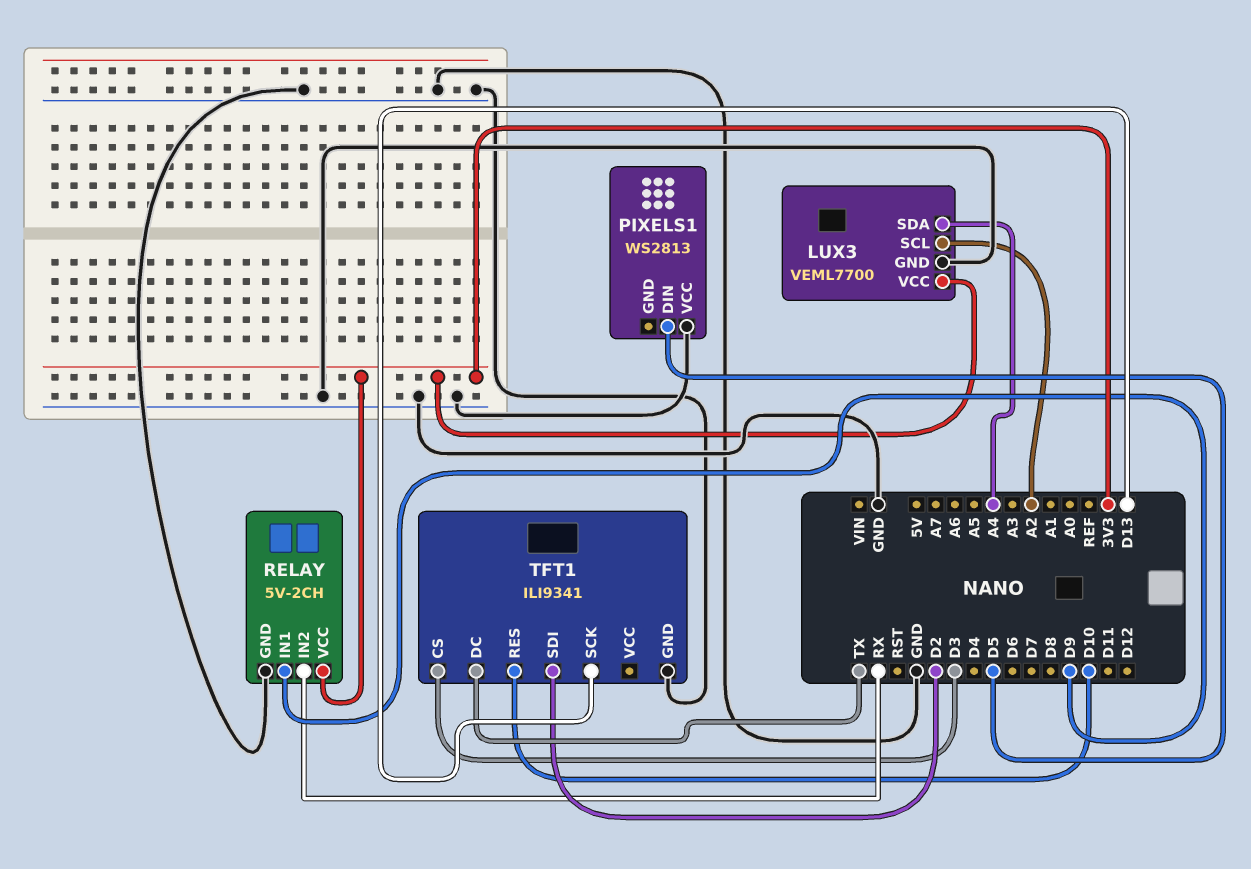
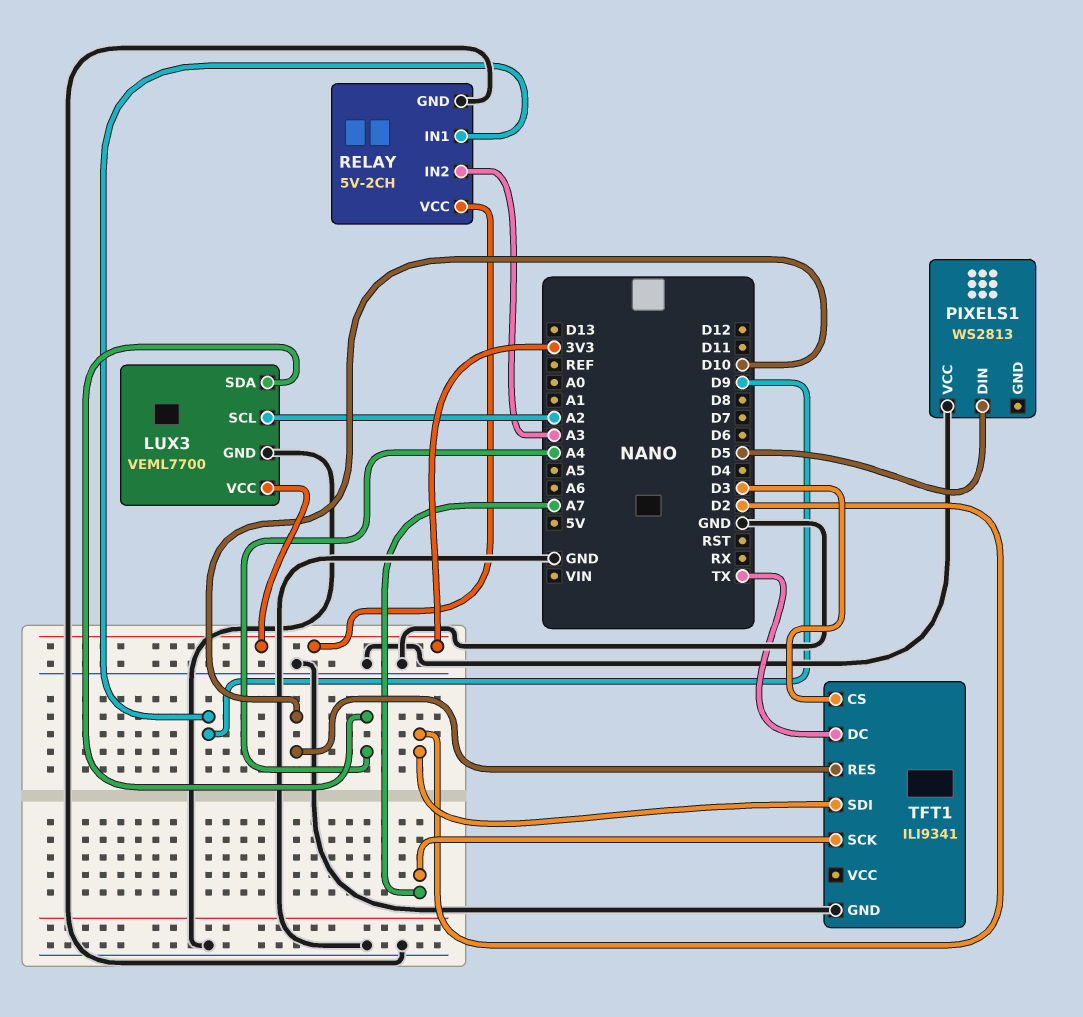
RELAY pin IN2: RX -> A3
TFT1 pin SCK: D13 -> A7

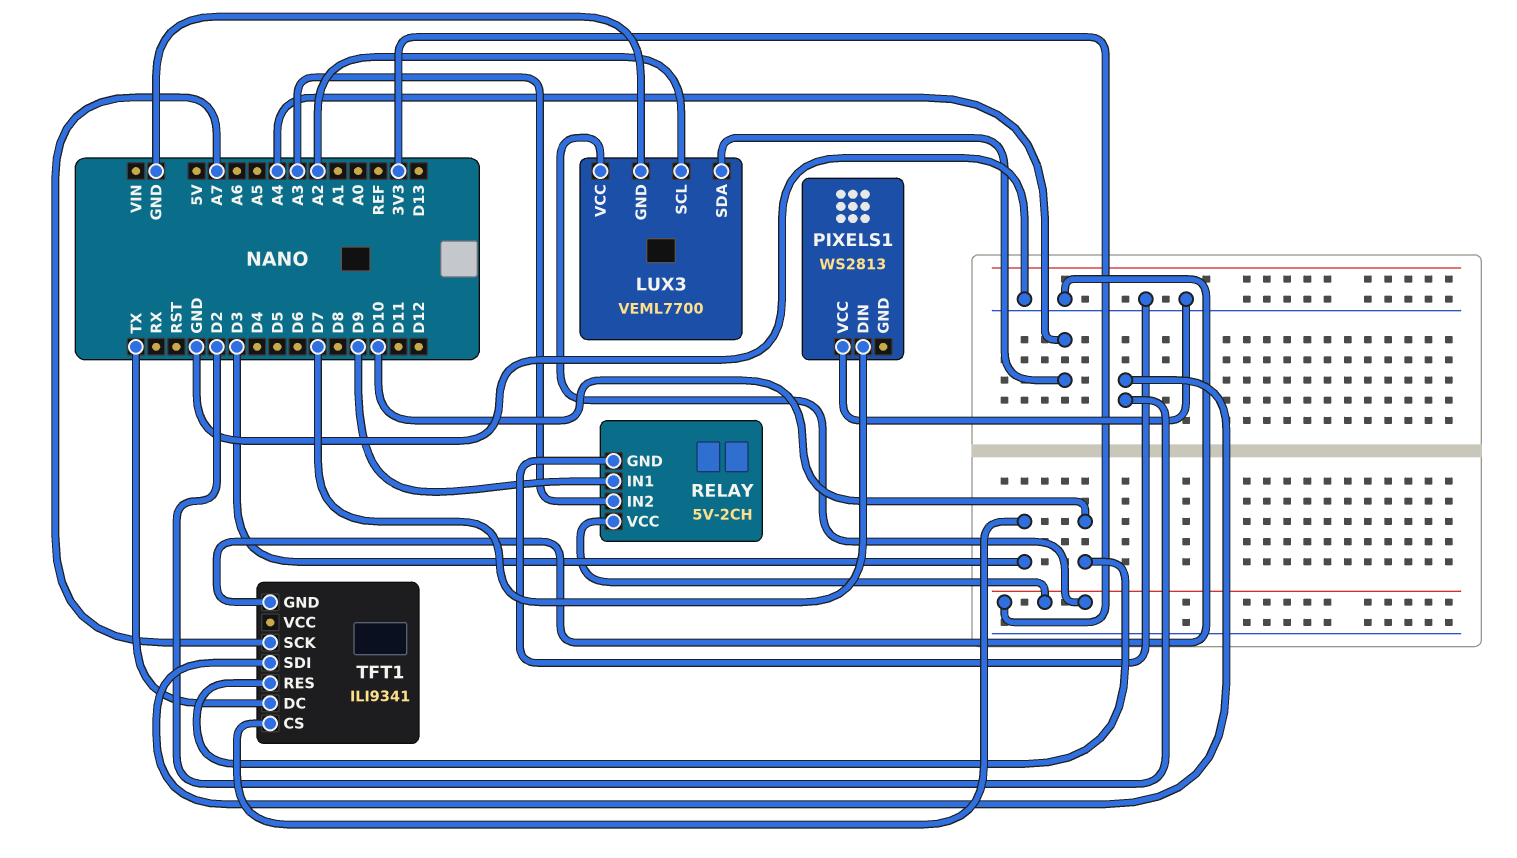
PIXELS1 pin DIN: D5 -> D7

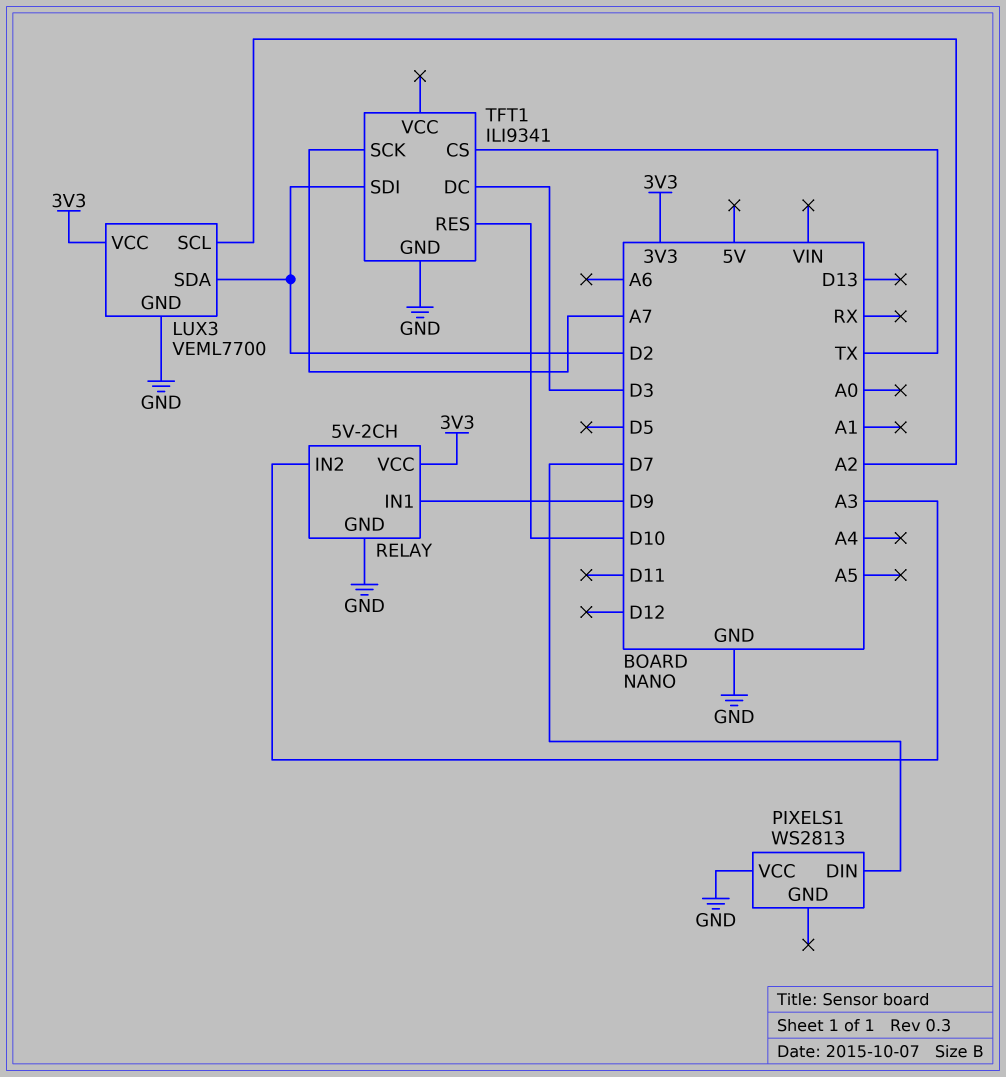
LUX3 pin SDA: A4 -> D2
TFT1 pin CS: D3 -> TX
TFT1 pin DC: TX -> D3

